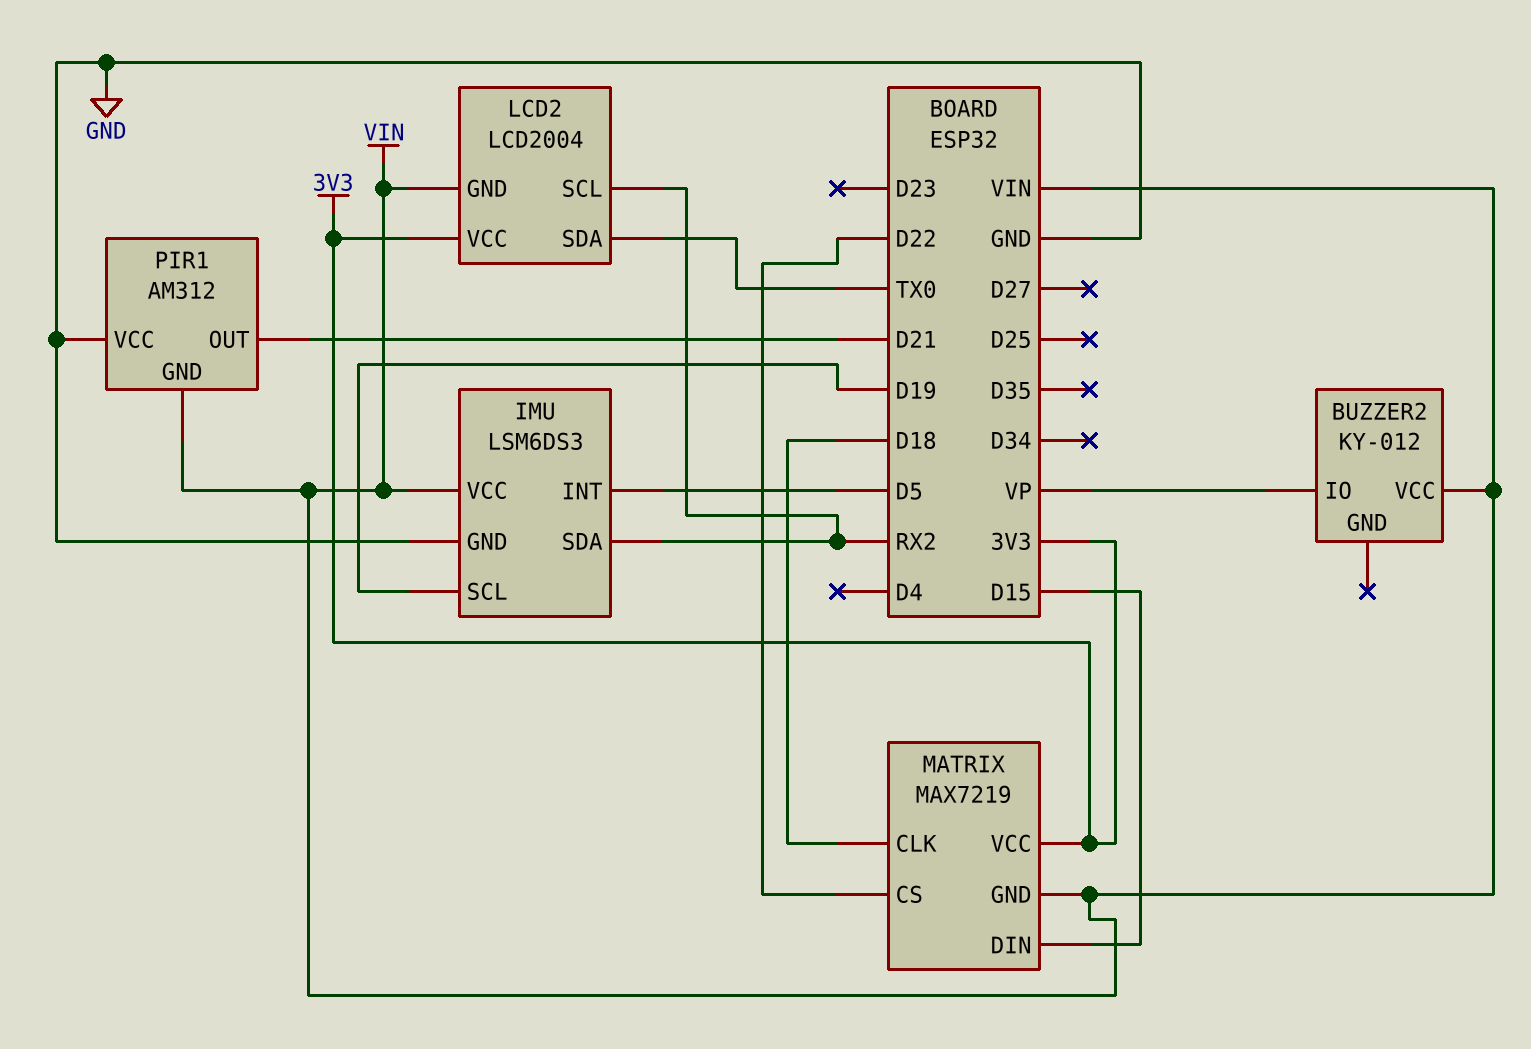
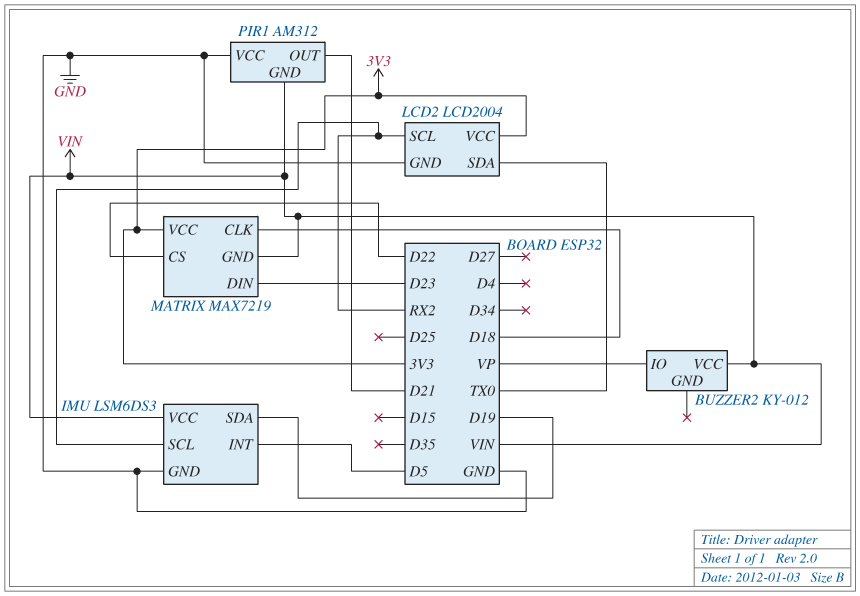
IMU pin SCL: D19 -> RX2
IMU pin SDA: RX2 -> D19
LCD2 pin GND: VIN -> GND
MATRIX pin DIN: D15 -> D23

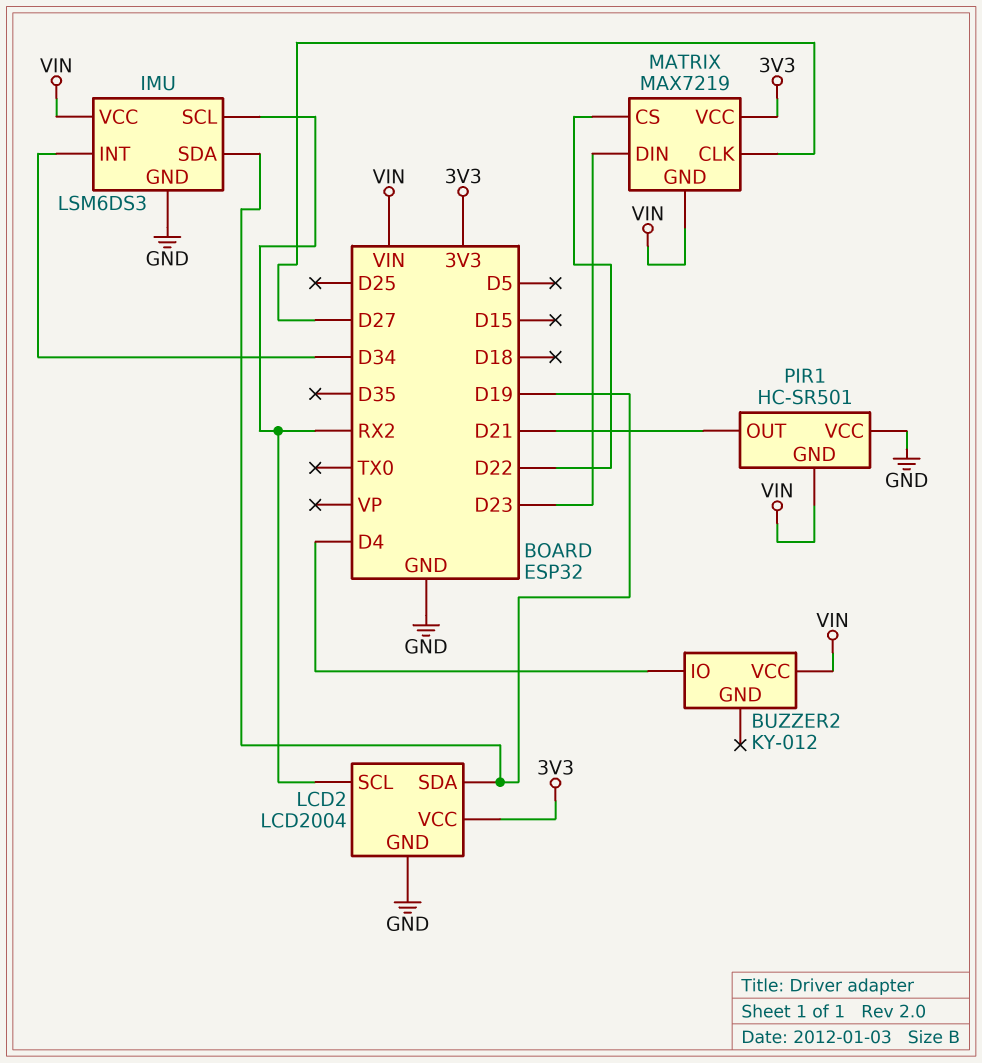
BUZZER2 pin IO: VP -> D4
IMU pin INT: D5 -> D34
LCD2 pin SDA: TX0 -> D19
MATRIX pin CLK: D18 -> D27
PIR1: AM312 -> HC-SR501

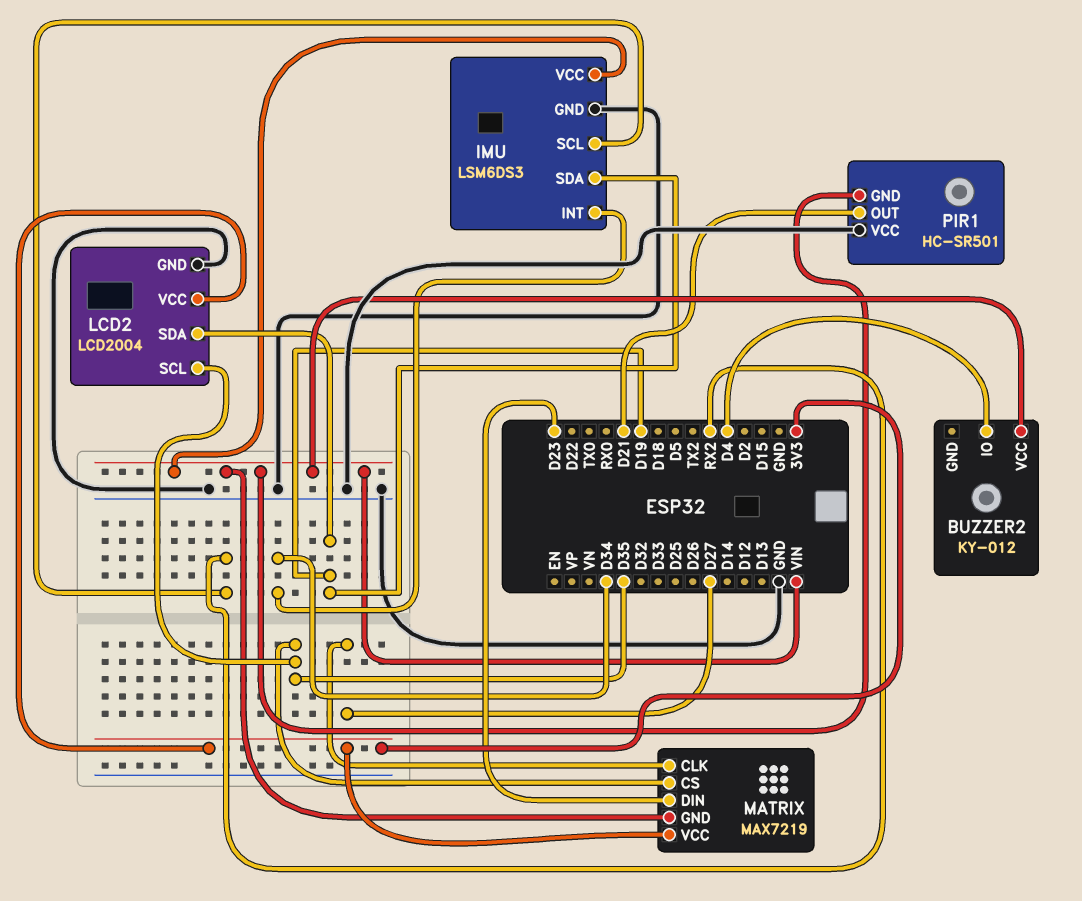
LCD2 pin SCL: RX2 -> D35
MATRIX pin CS: D22 -> D35

